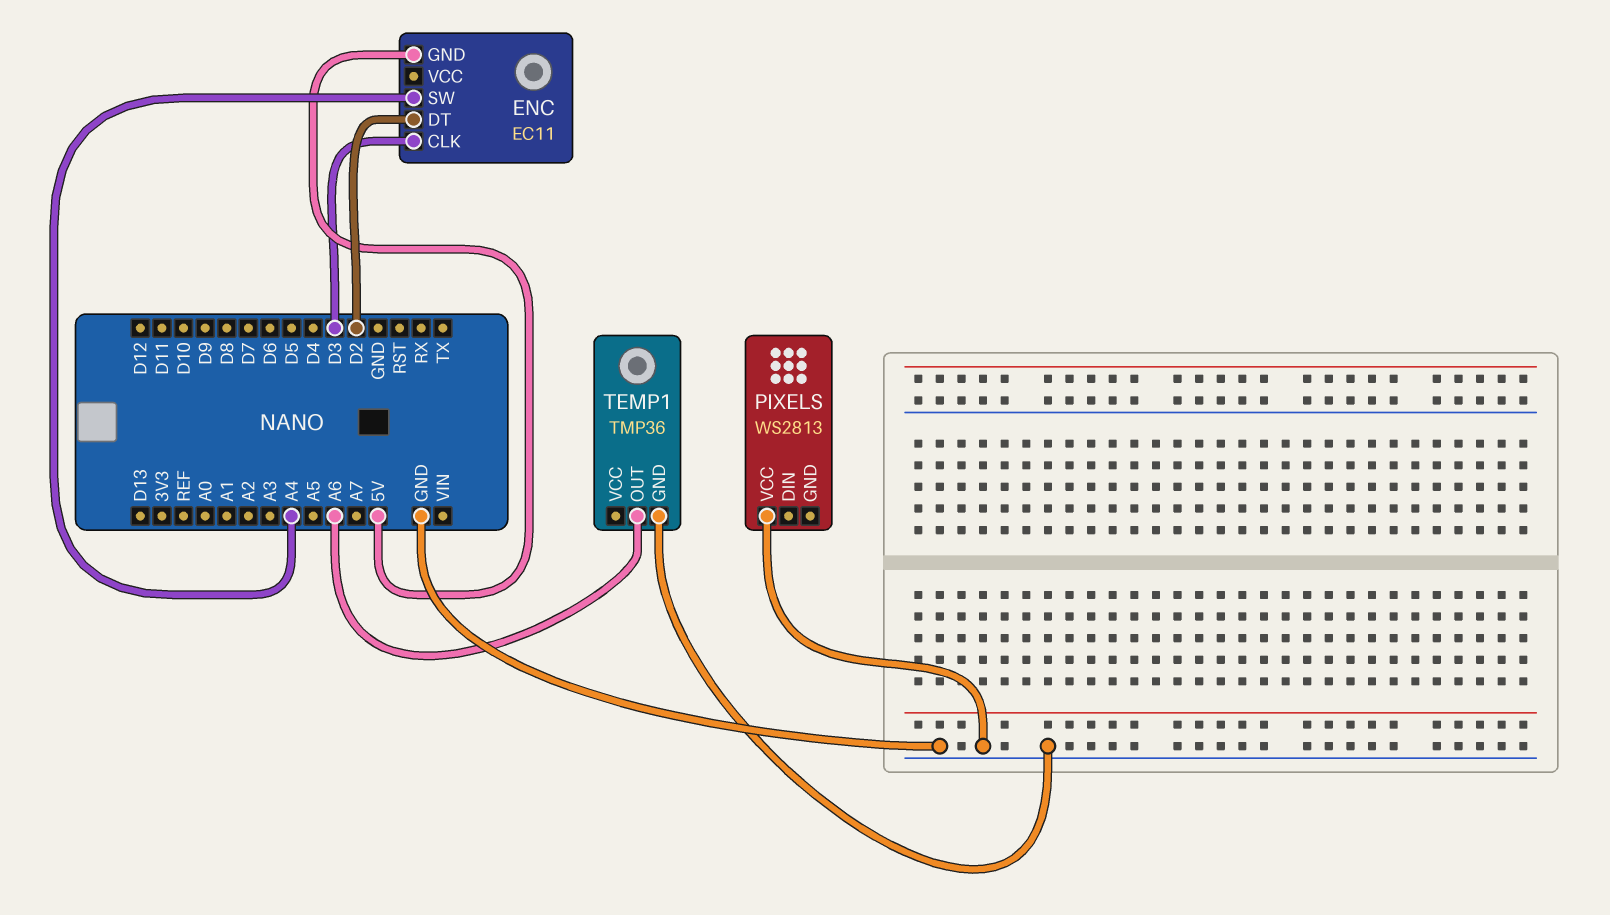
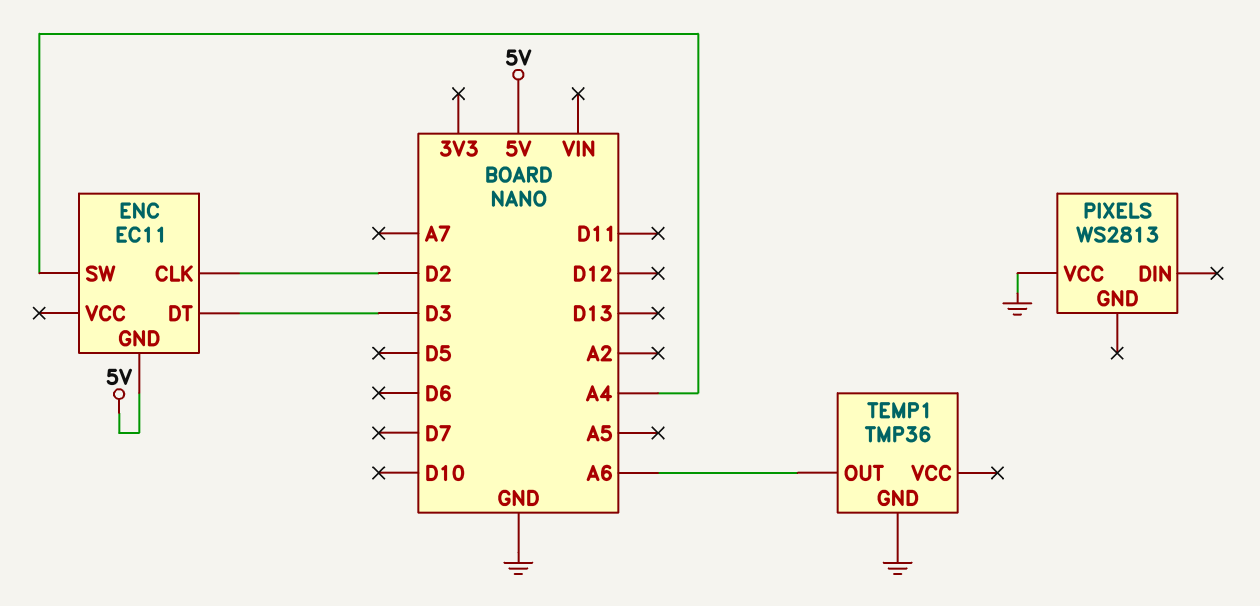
ENC pin CLK: D3 -> D2
ENC pin DT: D2 -> D3

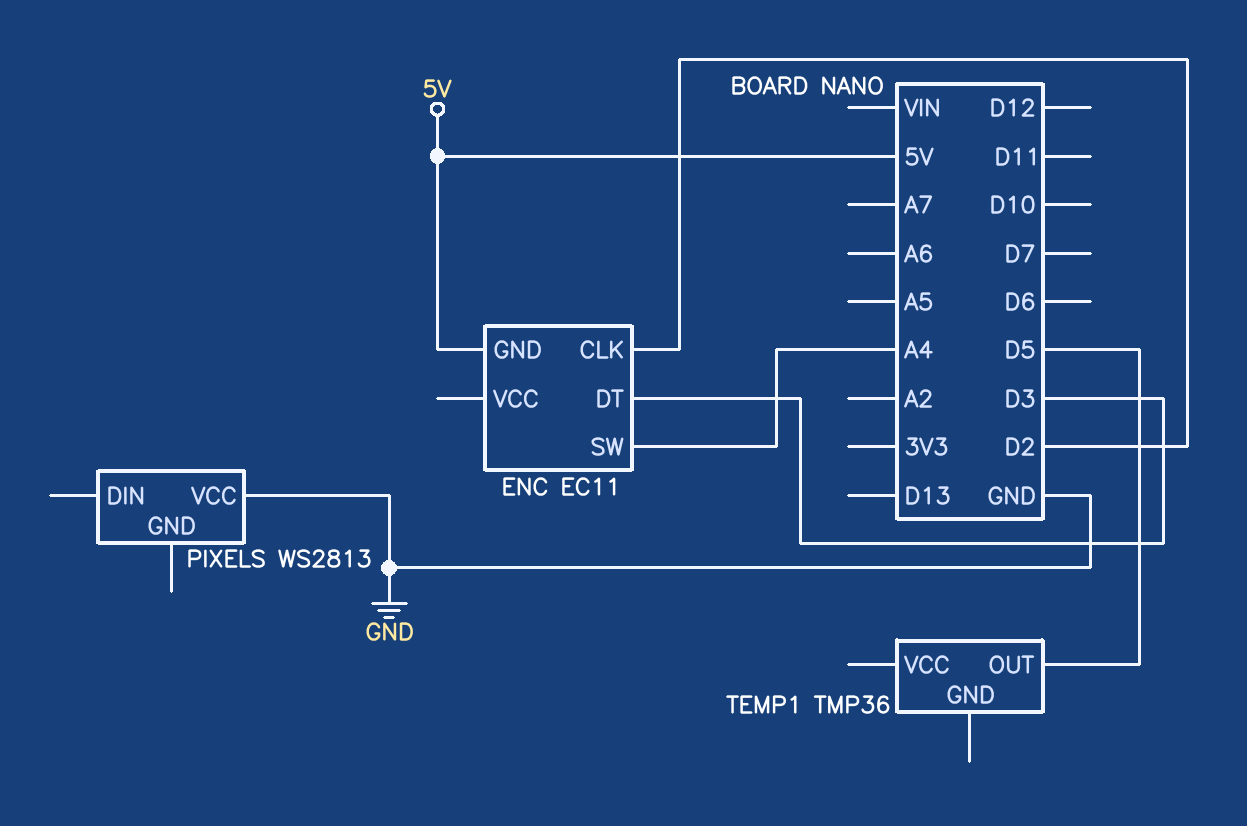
TEMP1 pin GND: GND -> none
TEMP1 pin OUT: A6 -> D5

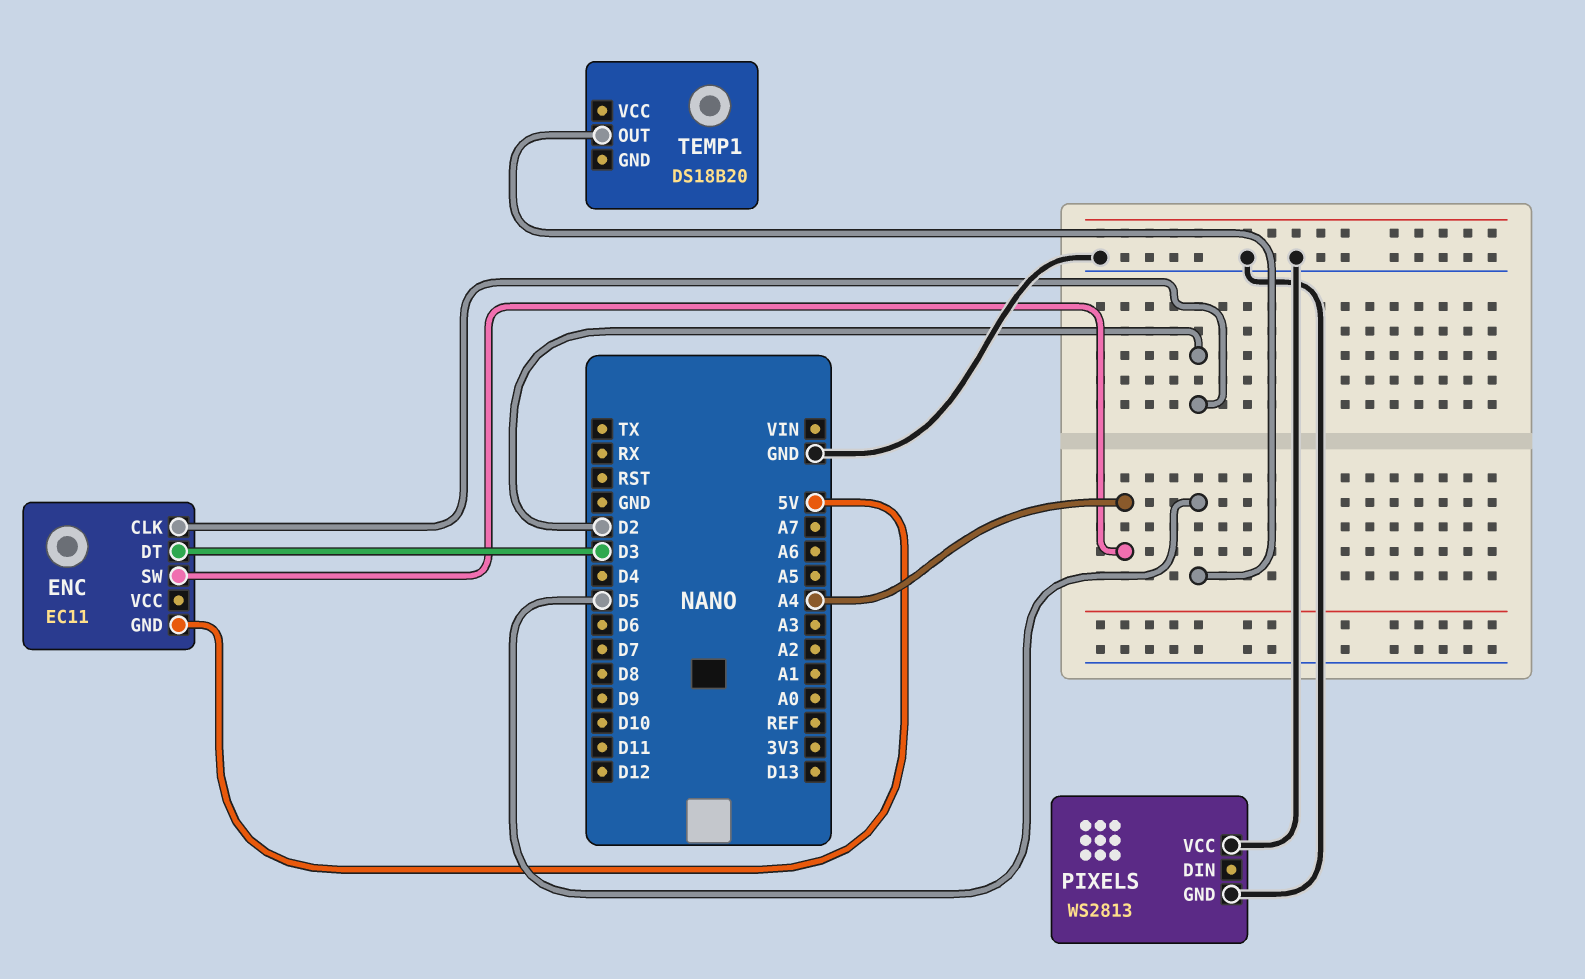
PIXELS pin GND: none -> GND
TEMP1: TMP36 -> DS18B20

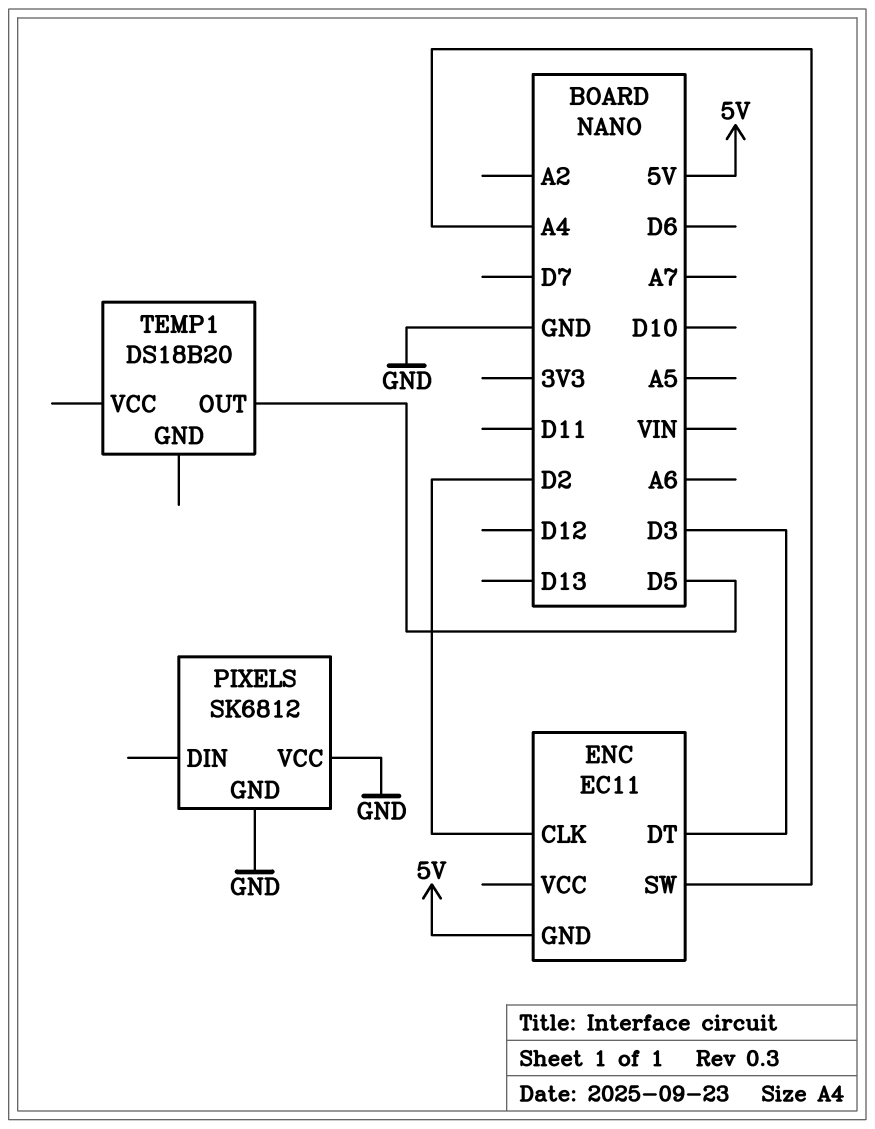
PIXELS: WS2813 -> SK6812

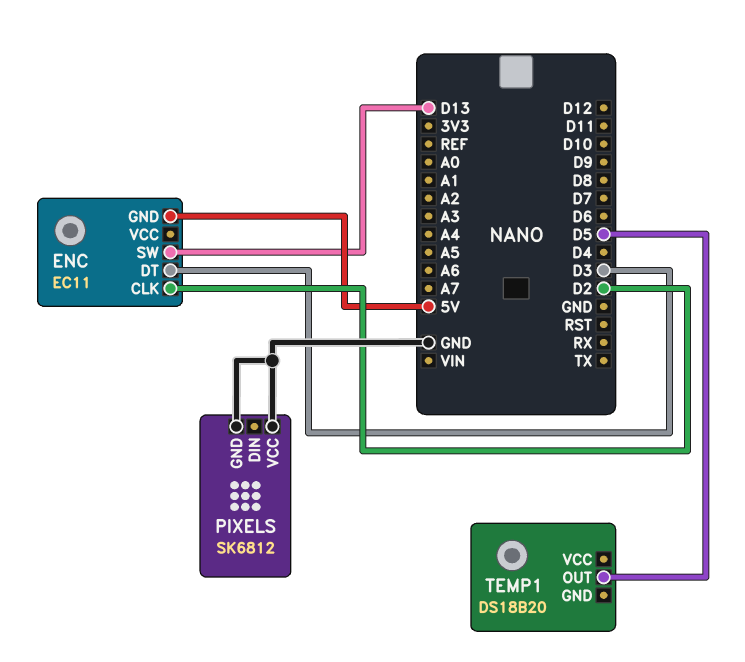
ENC pin SW: A4 -> D13

